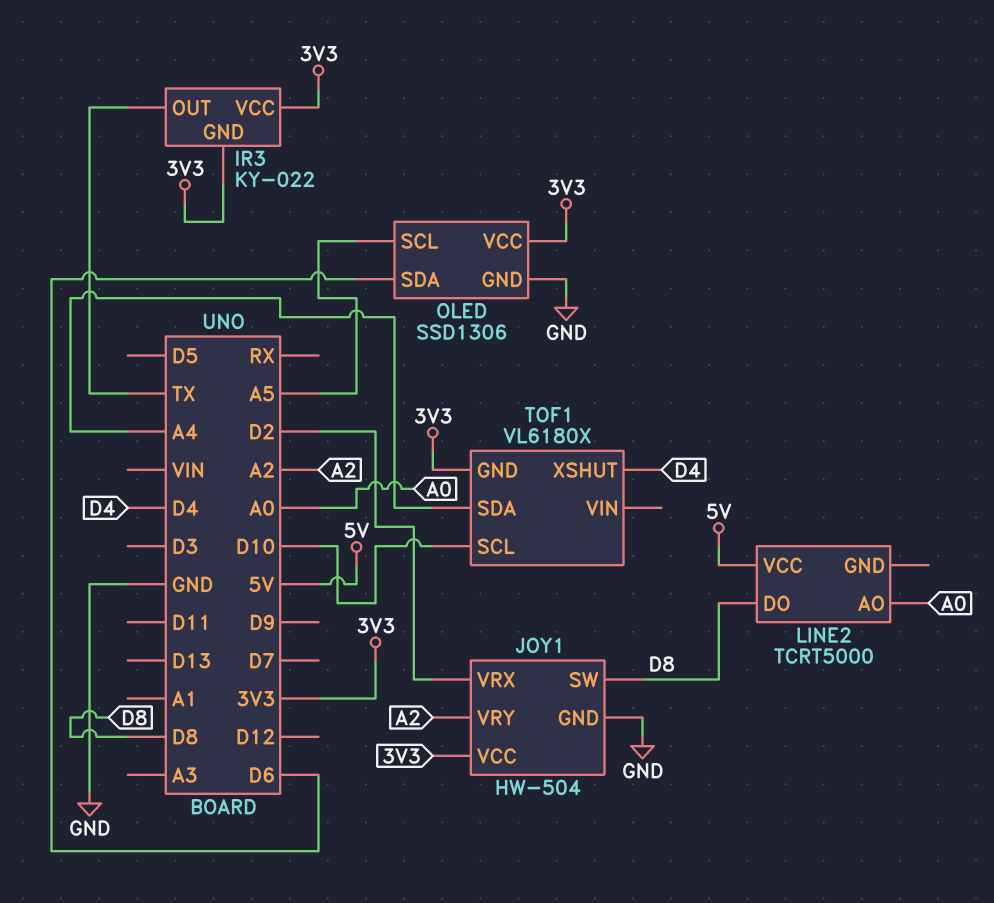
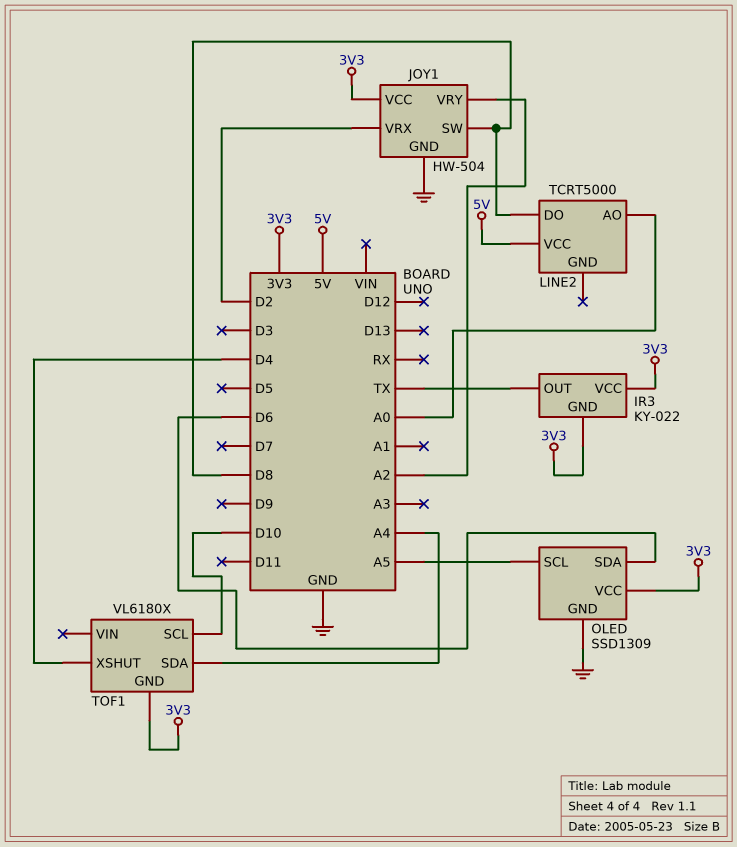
OLED: SSD1306 -> SSD1309

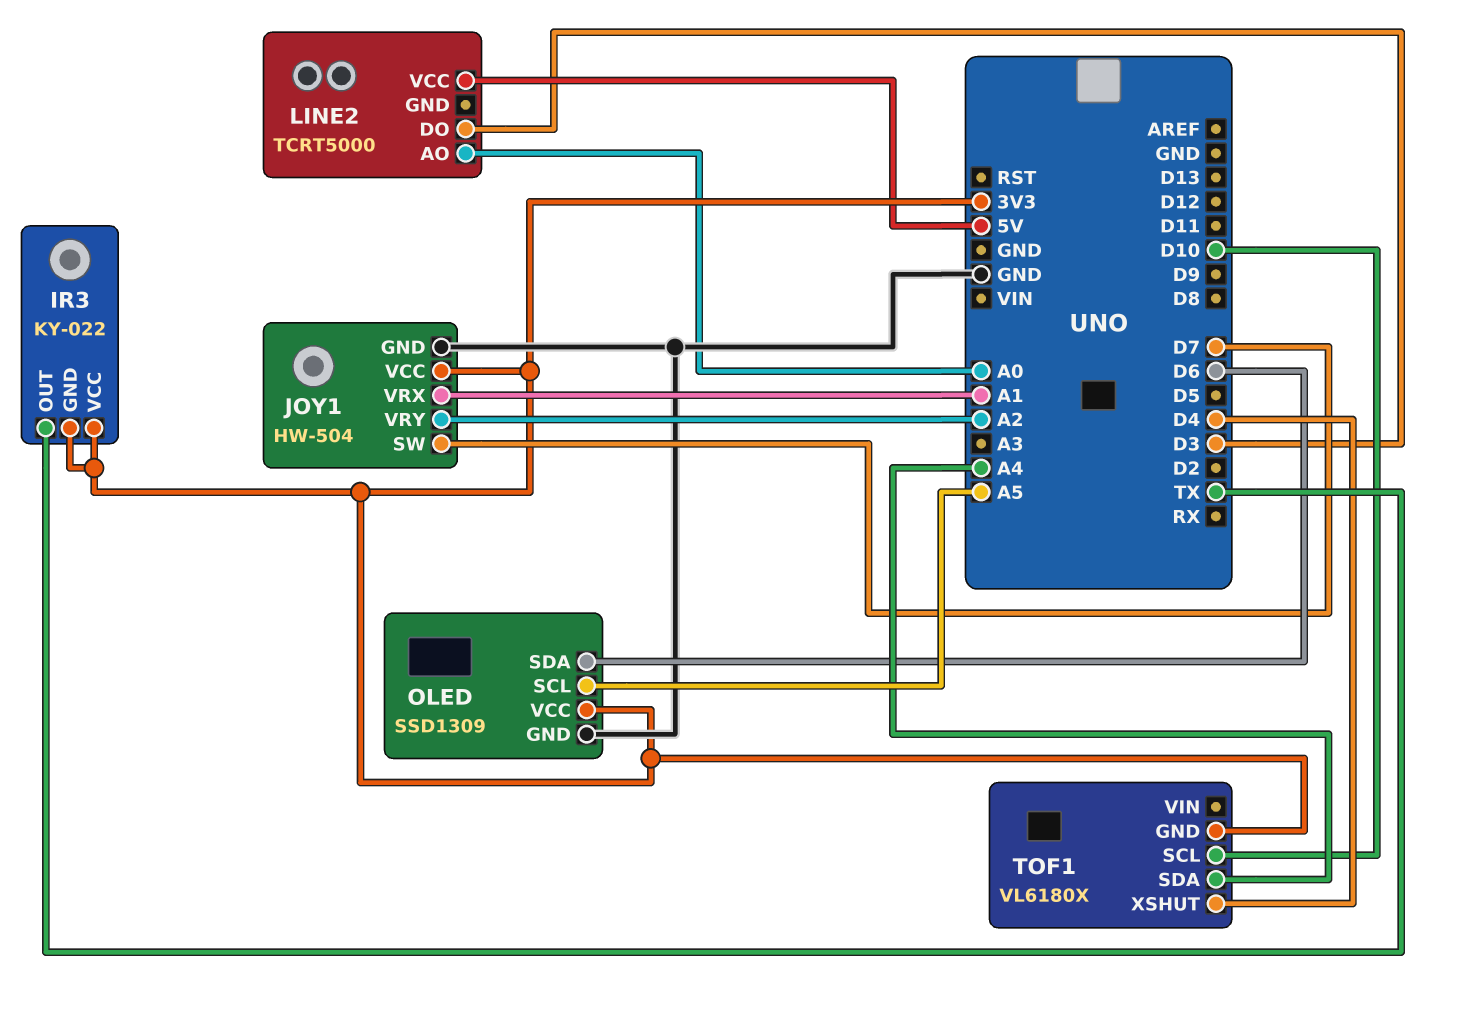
JOY1 pin SW: D8 -> D7
JOY1 pin VRX: D2 -> A1
LINE2 pin DO: D8 -> D3

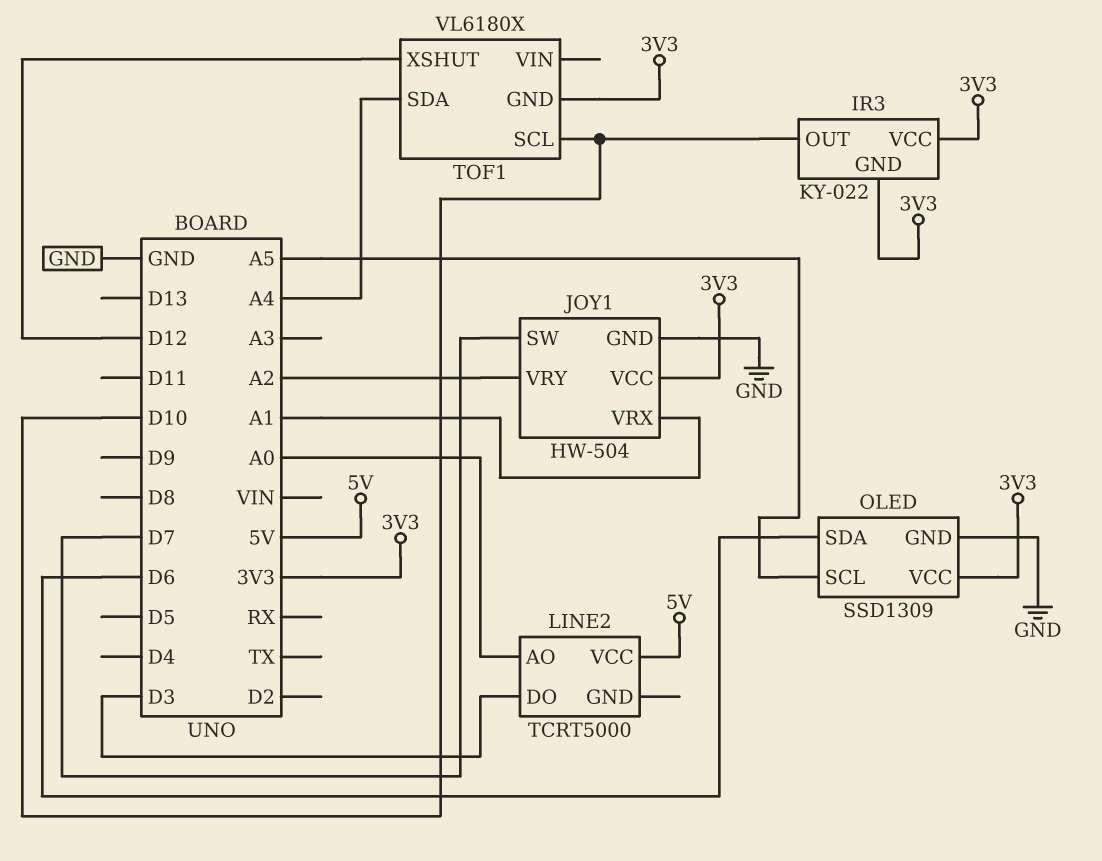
IR3 pin OUT: TX -> D10
TOF1 pin XSHUT: D4 -> D12

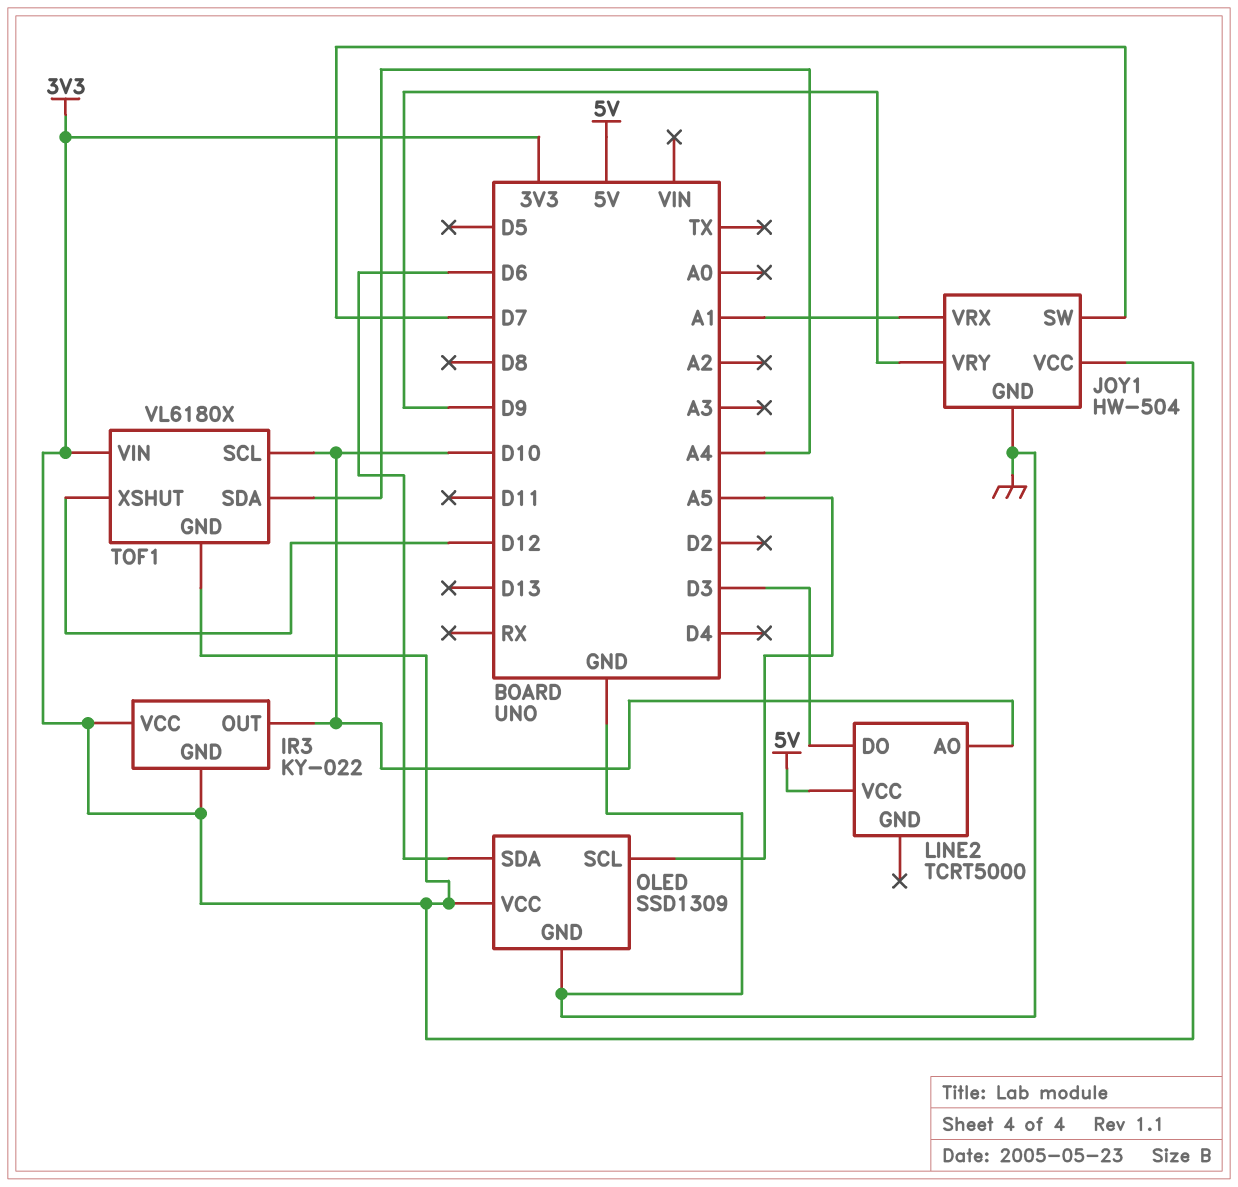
JOY1 pin VRY: A2 -> D9
LINE2 pin AO: A0 -> D10
TOF1 pin VIN: none -> 3V3

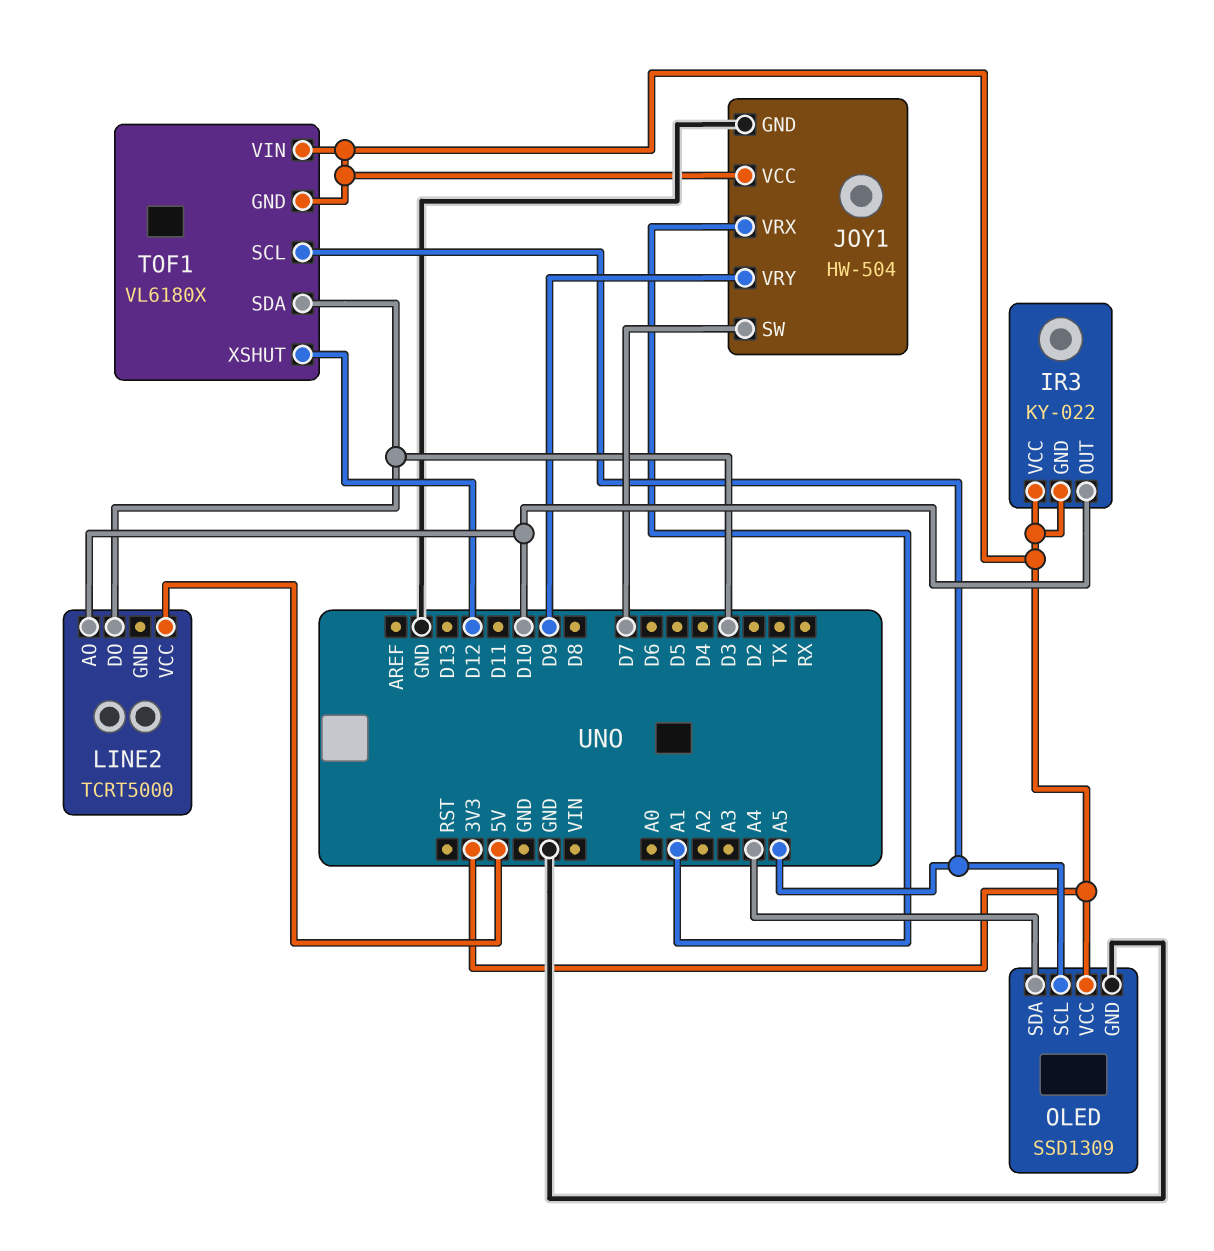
OLED pin SDA: D6 -> A4
TOF1 pin SCL: D10 -> A5
TOF1 pin SDA: A4 -> D3

